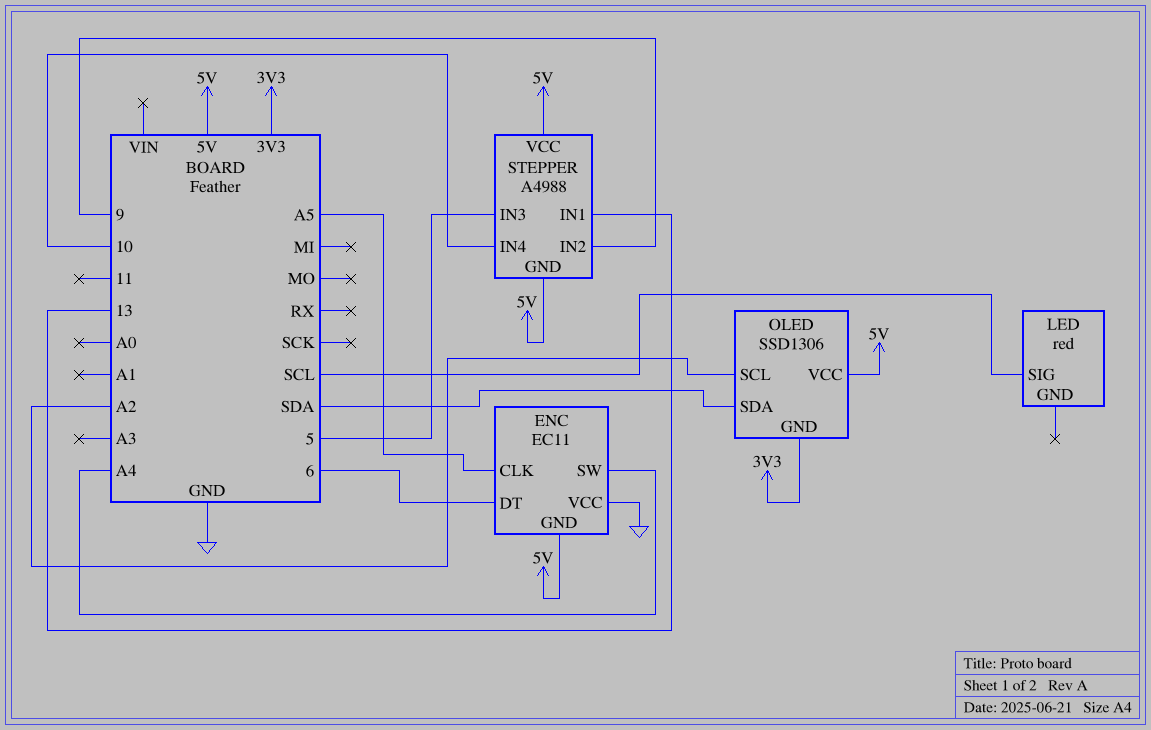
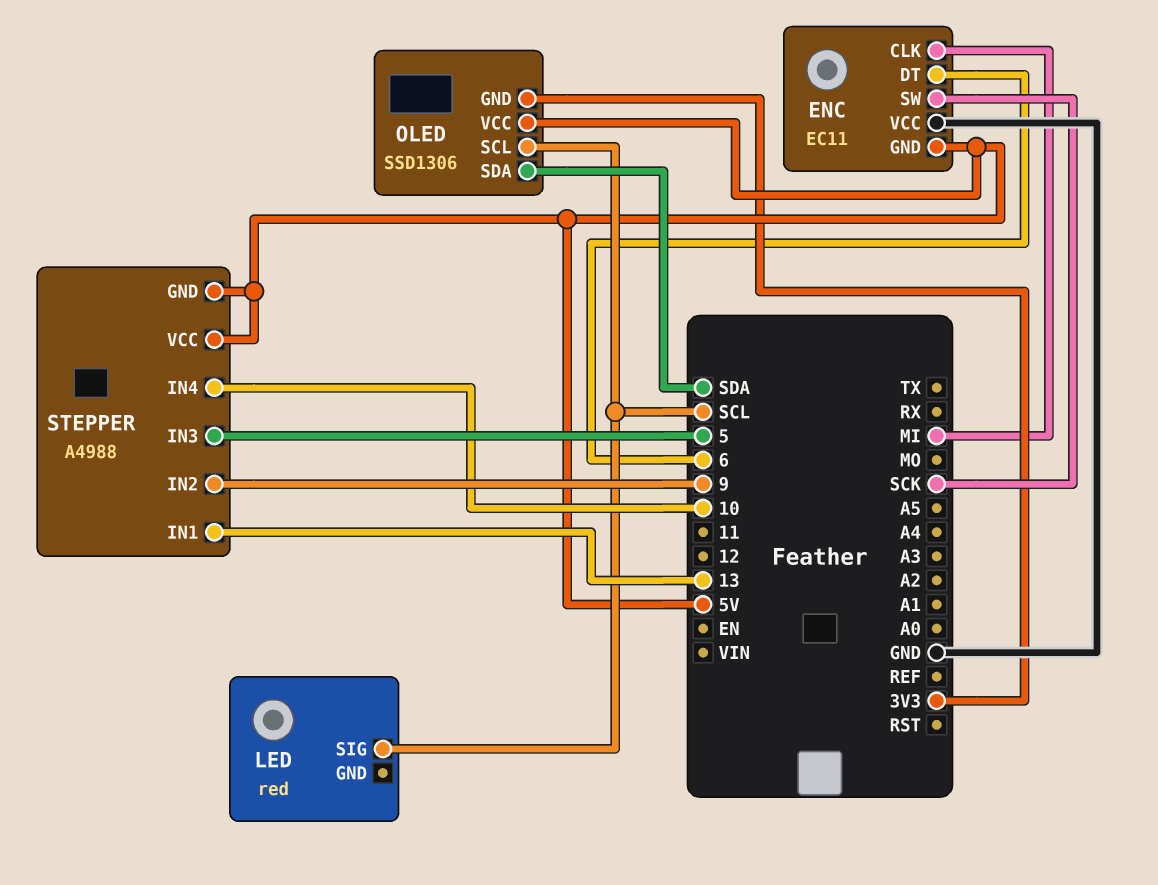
ENC pin CLK: A5 -> MI
ENC pin SW: A4 -> SCK
OLED pin SCL: A2 -> SCL

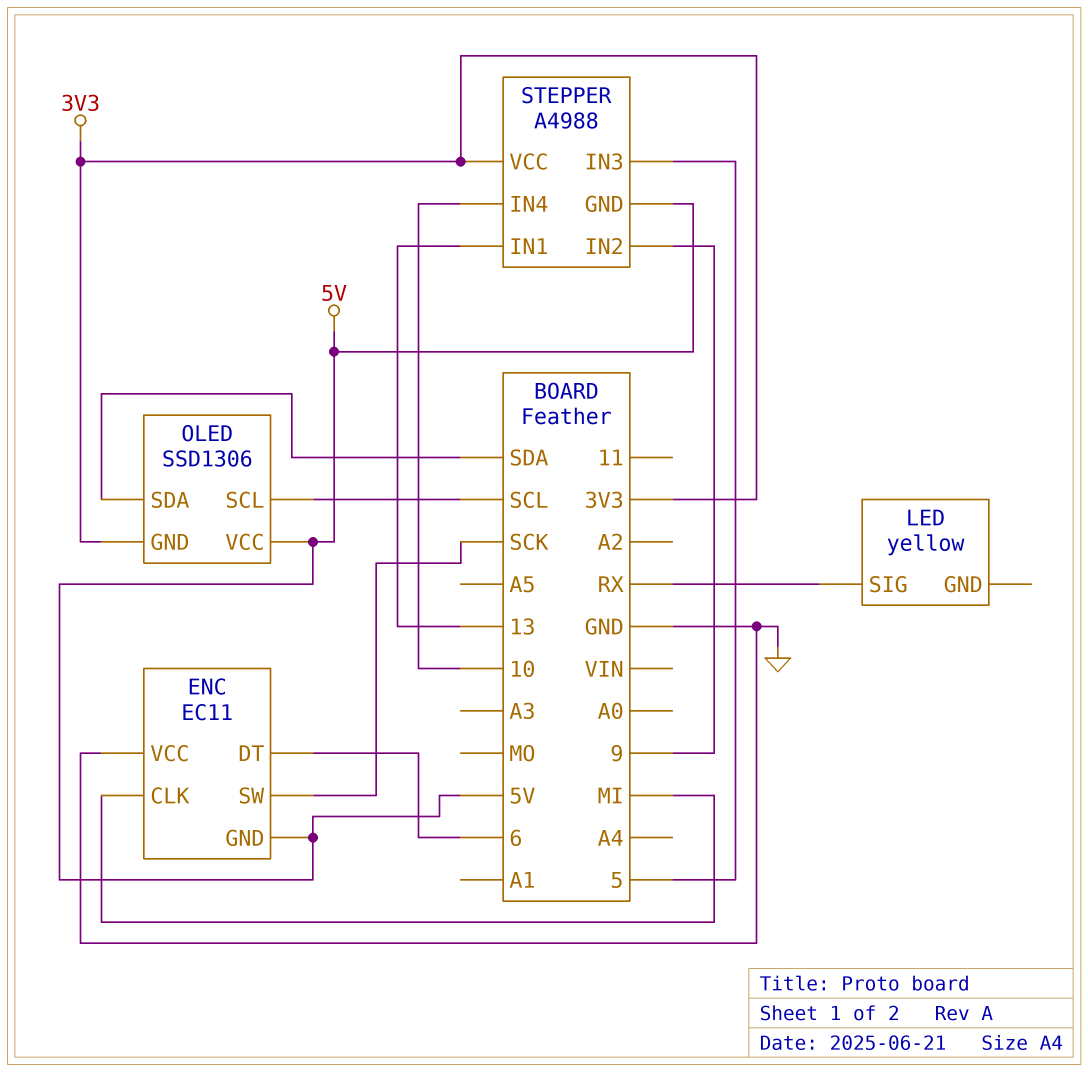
LED: red -> yellow
LED pin SIG: SCL -> RX
STEPPER pin VCC: 5V -> 3V3

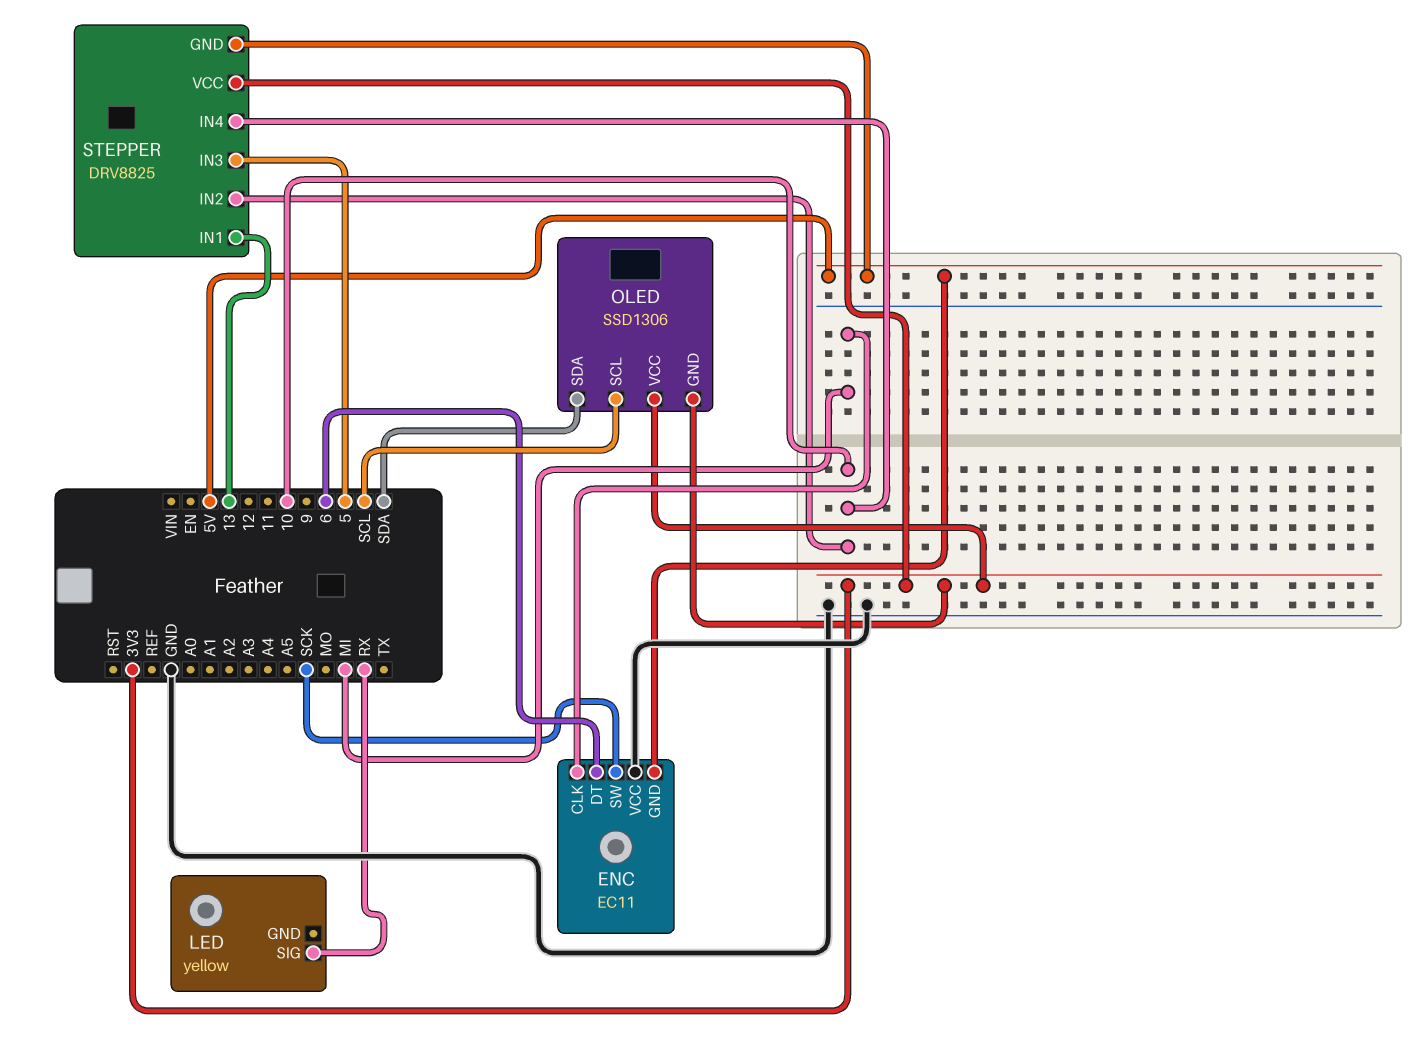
OLED pin VCC: 5V -> 3V3
STEPPER: A4988 -> DRV8825
STEPPER pin IN2: 9 -> 10

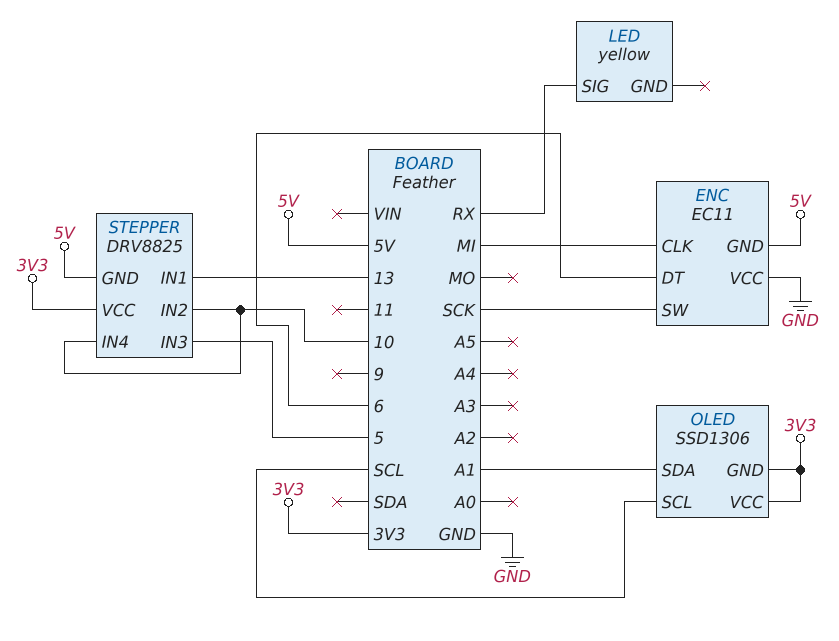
OLED pin SDA: SDA -> A1

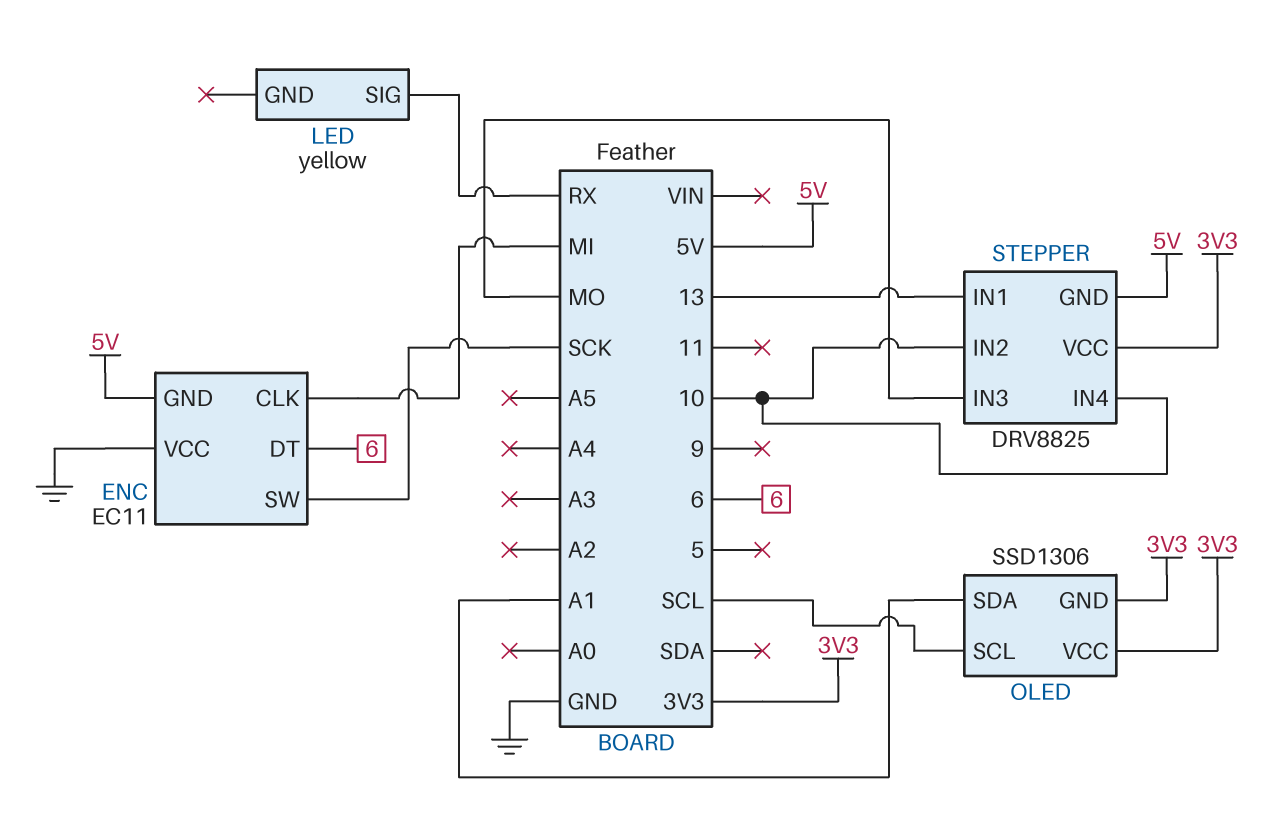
STEPPER pin IN3: 5 -> MO

